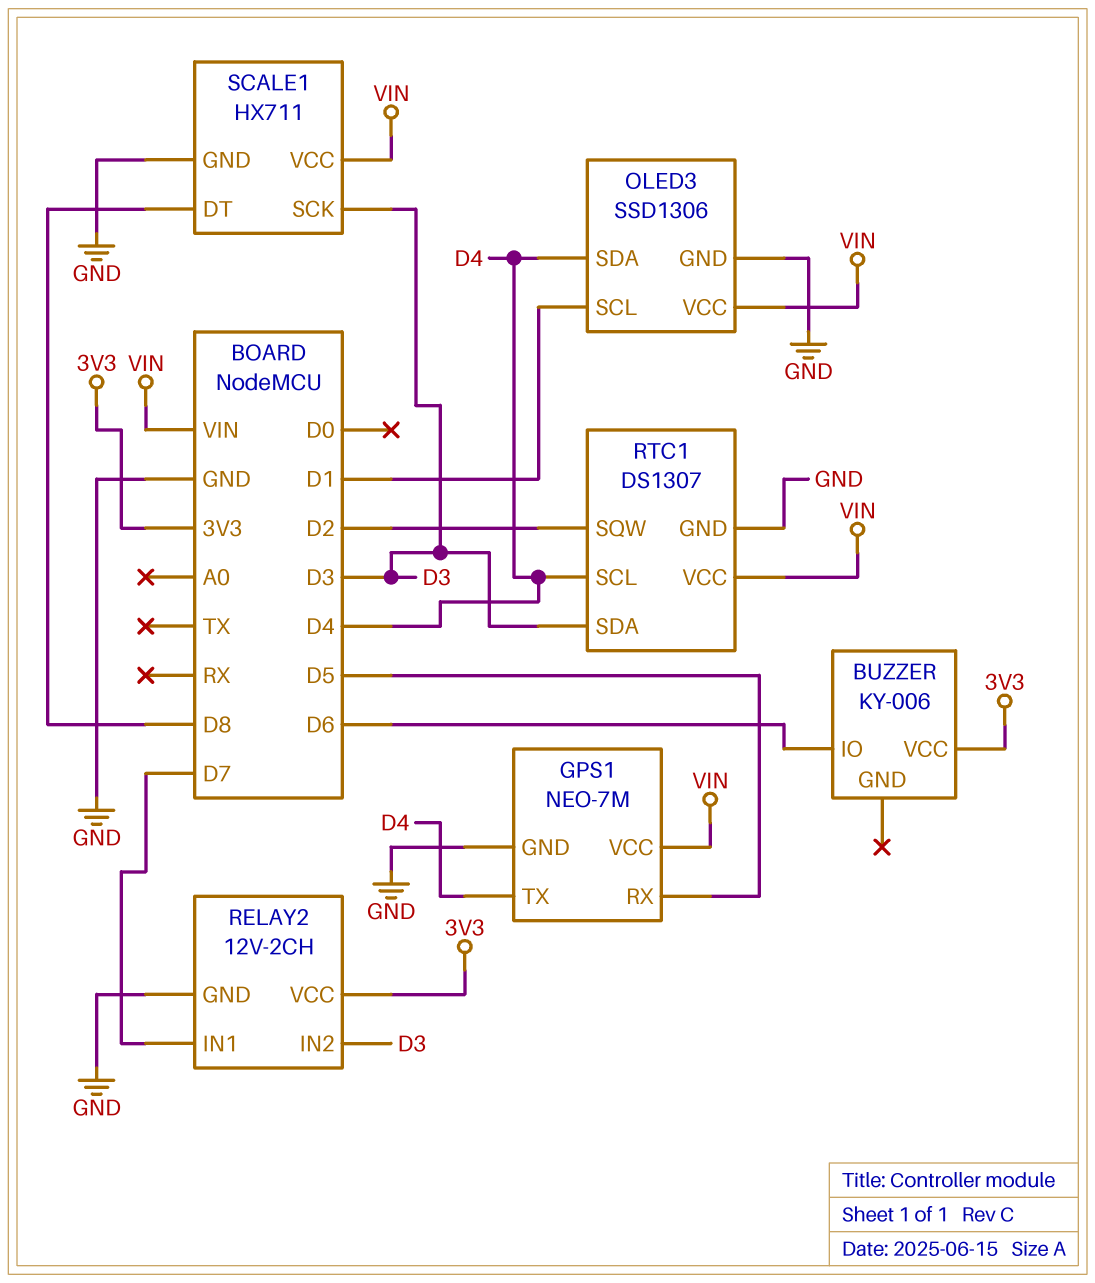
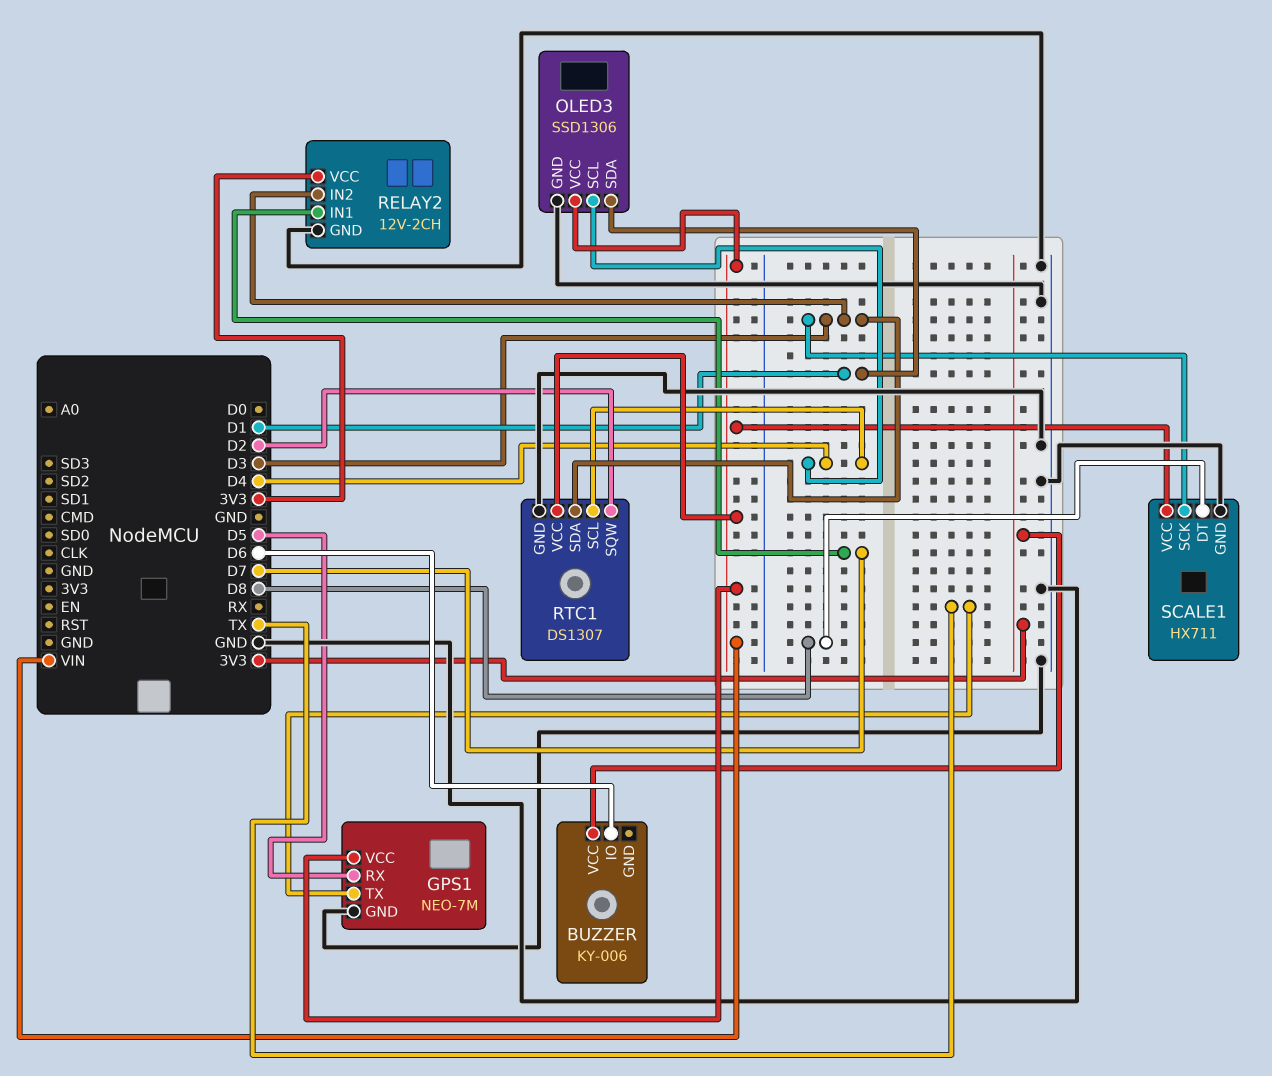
GPS1 pin TX: D4 -> TX
OLED3 pin SCL: D1 -> D4
OLED3 pin SDA: D4 -> D1

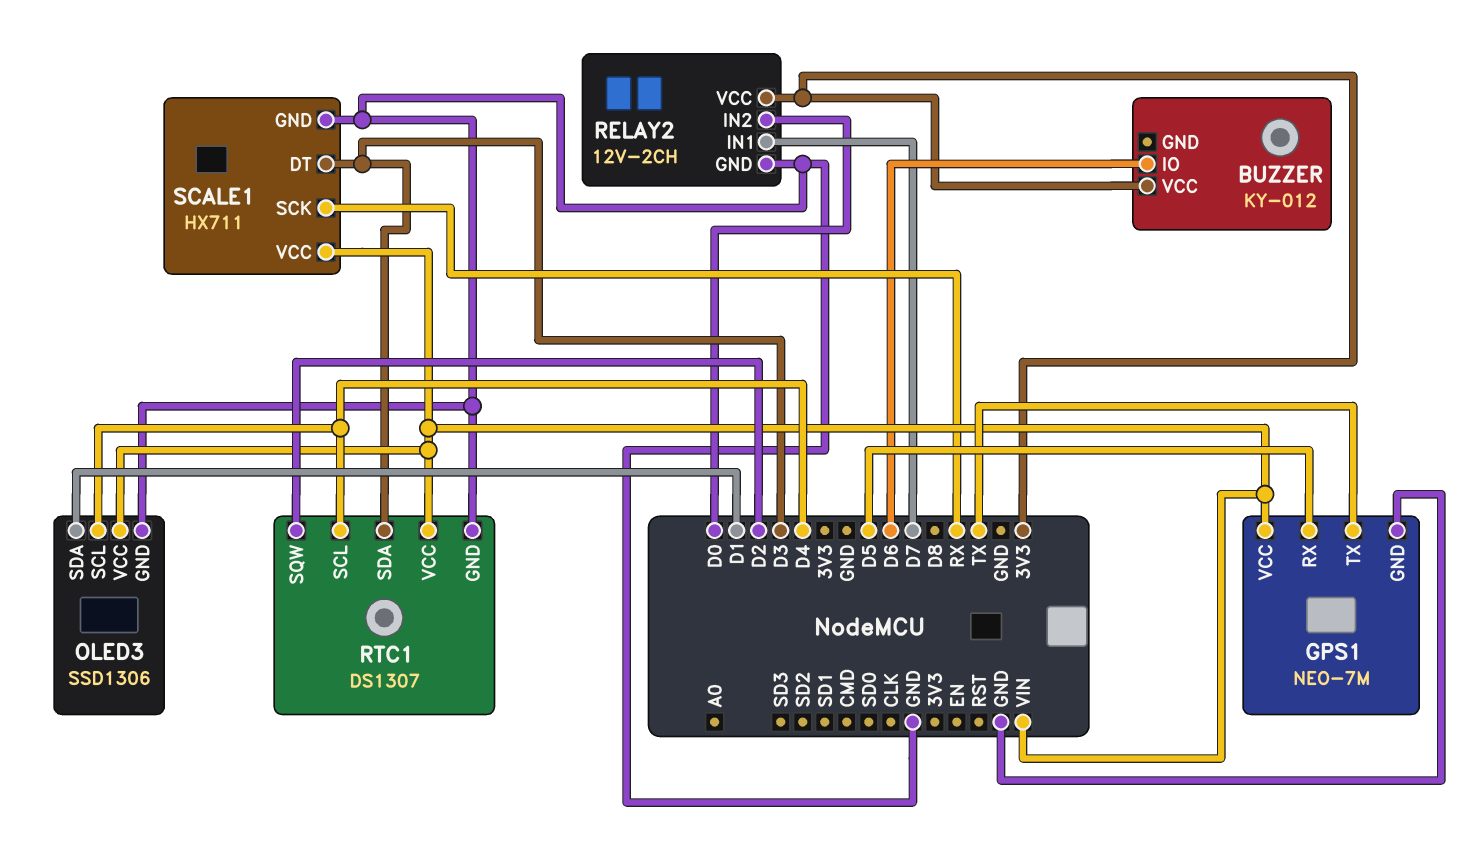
BUZZER: KY-006 -> KY-012
RELAY2 pin IN2: D3 -> D0
SCALE1 pin DT: D8 -> D3
SCALE1 pin SCK: D3 -> RX

